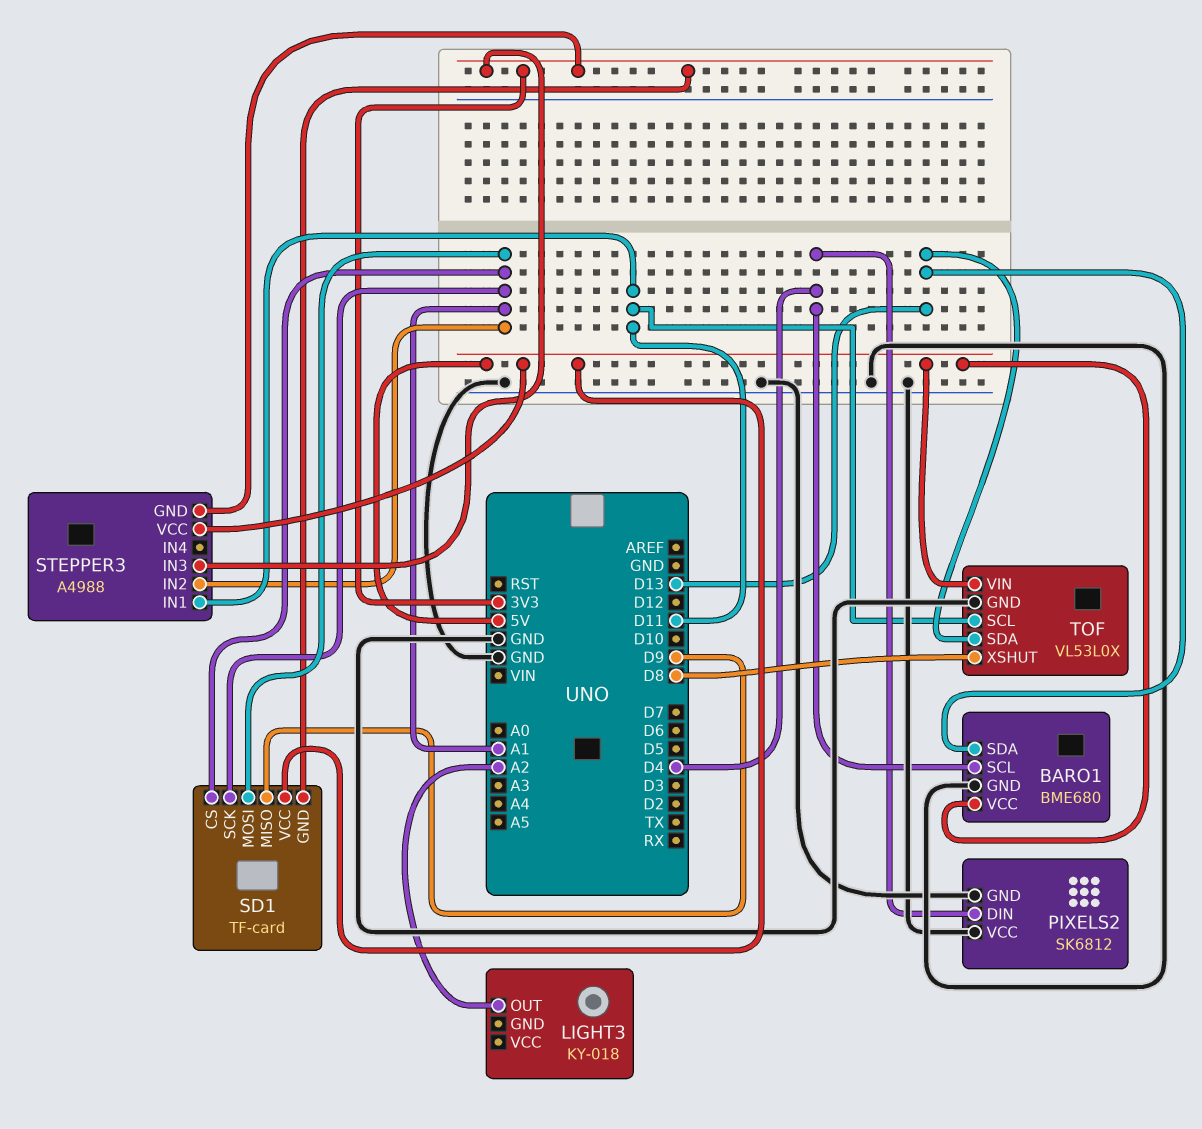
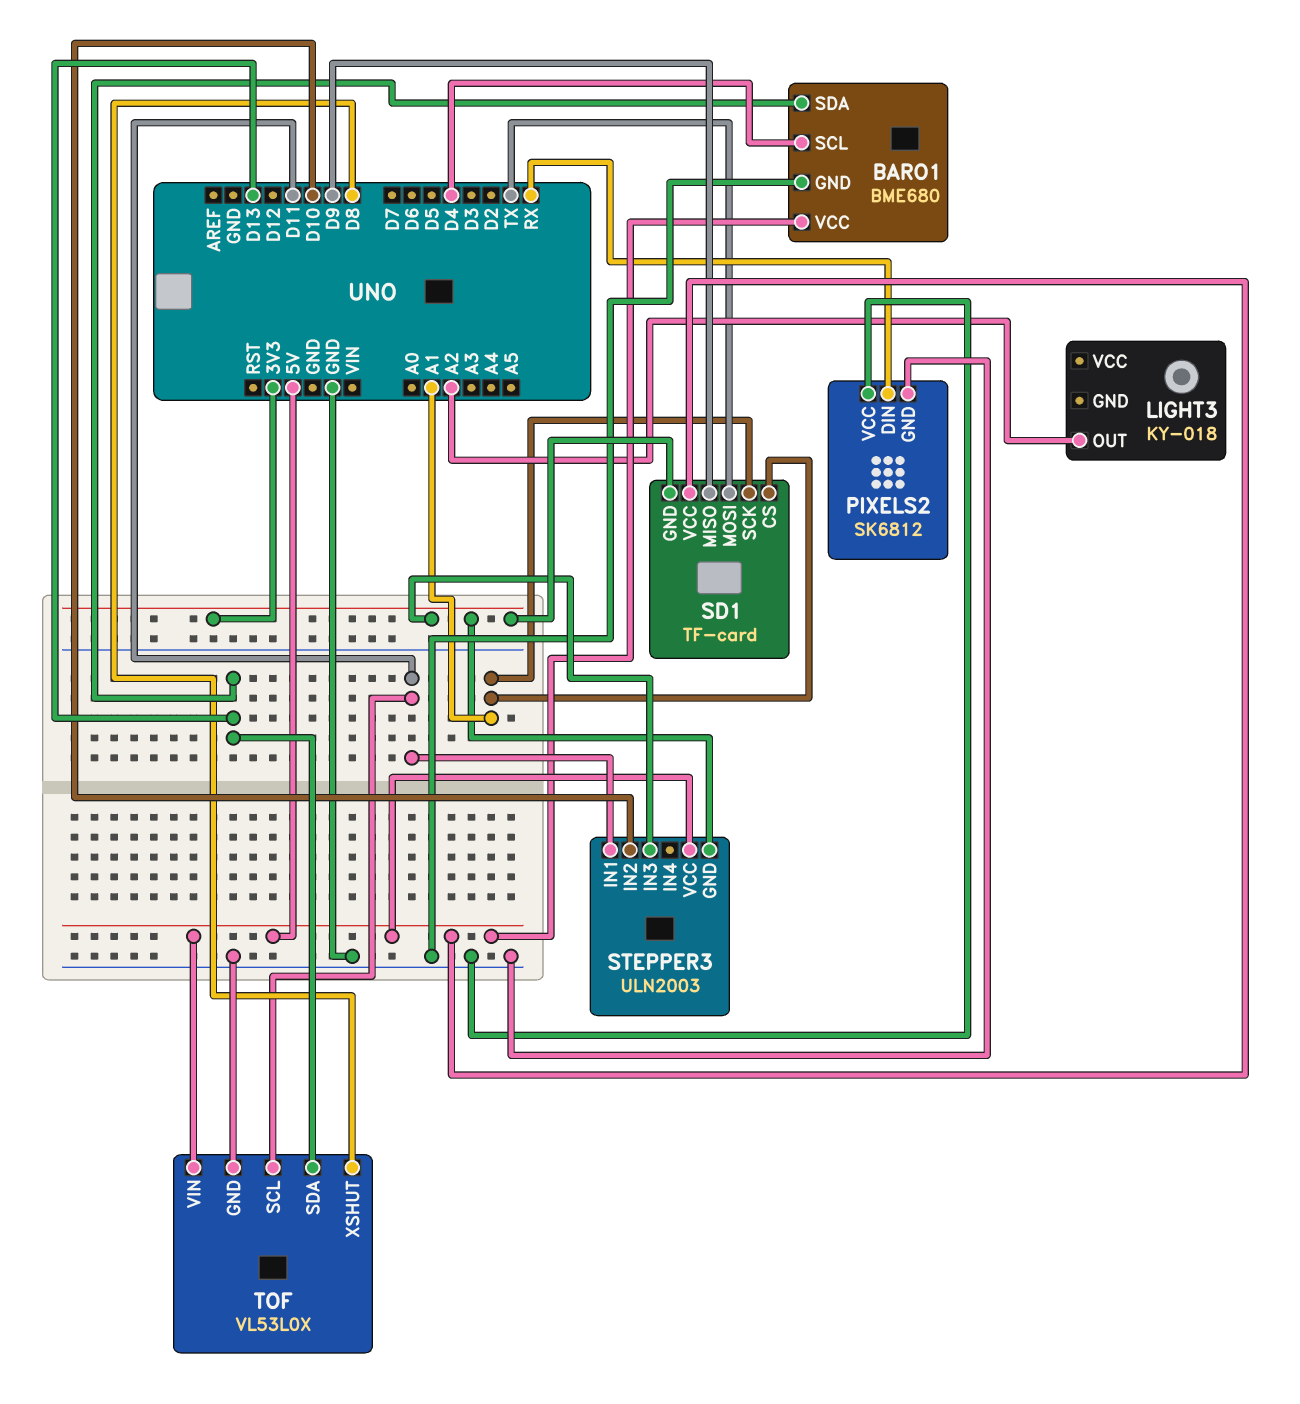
PIXELS2 pin DIN: D4 -> RX
SD1 pin MOSI: A1 -> TX
STEPPER3: A4988 -> ULN2003
STEPPER3 pin IN2: A1 -> D10

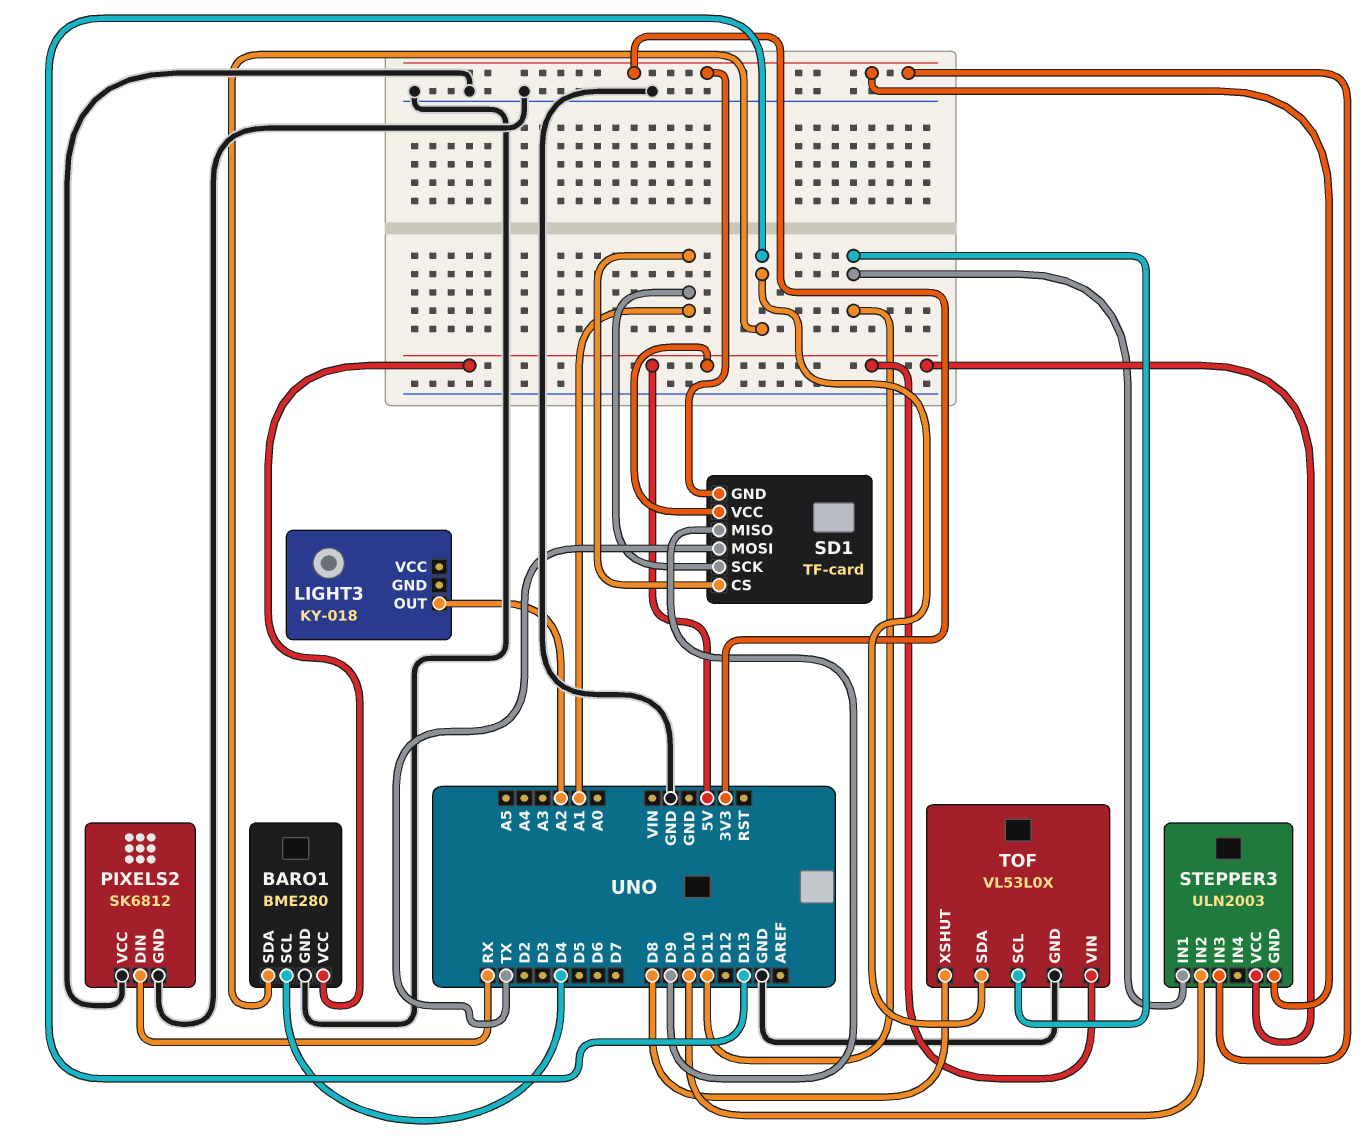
BARO1: BME680 -> BME280

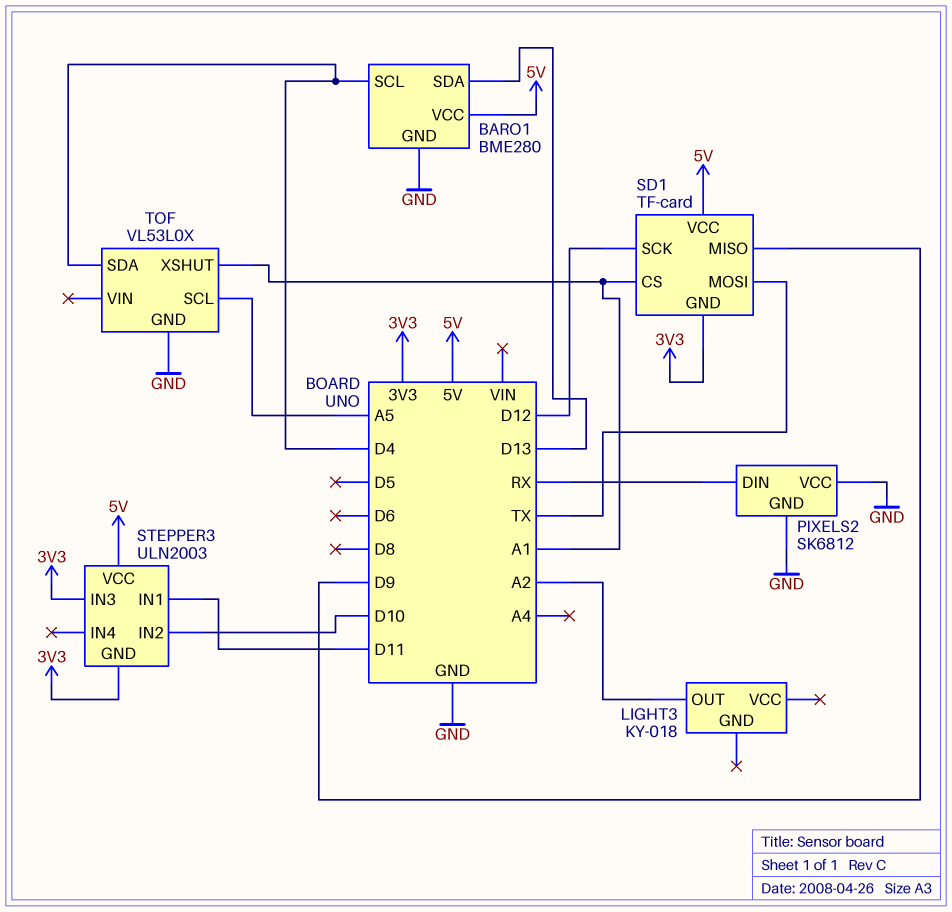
SD1 pin SCK: A1 -> D12
TOF pin SCL: D11 -> A5
TOF pin SDA: D13 -> D4
TOF pin VIN: 5V -> none
TOF pin XSHUT: D8 -> A1

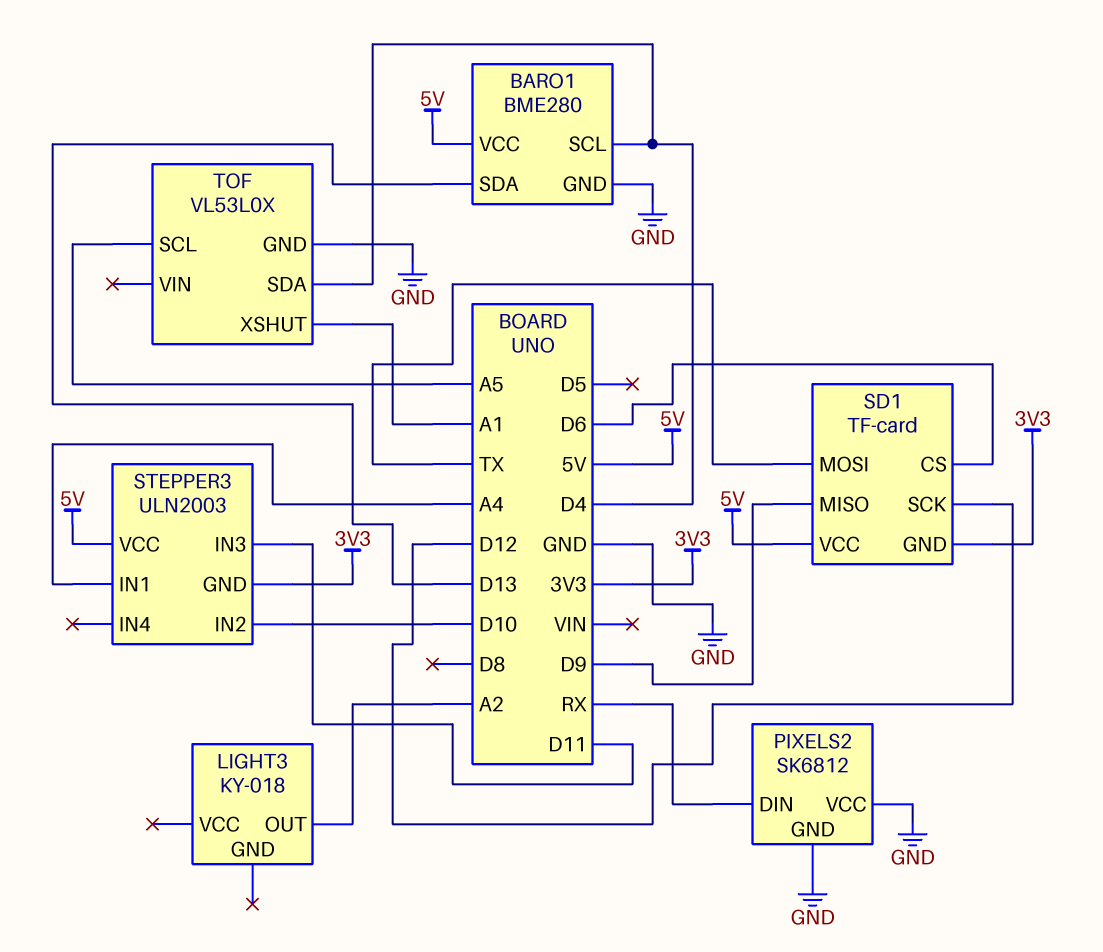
SD1 pin CS: A1 -> D6
STEPPER3 pin IN1: D11 -> A4
STEPPER3 pin IN3: 3V3 -> D11

